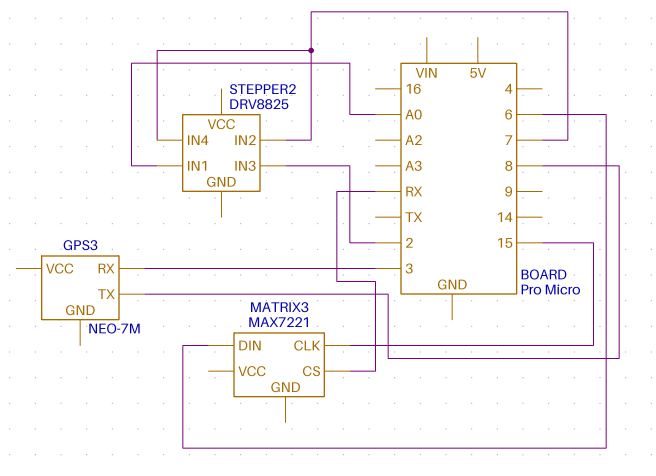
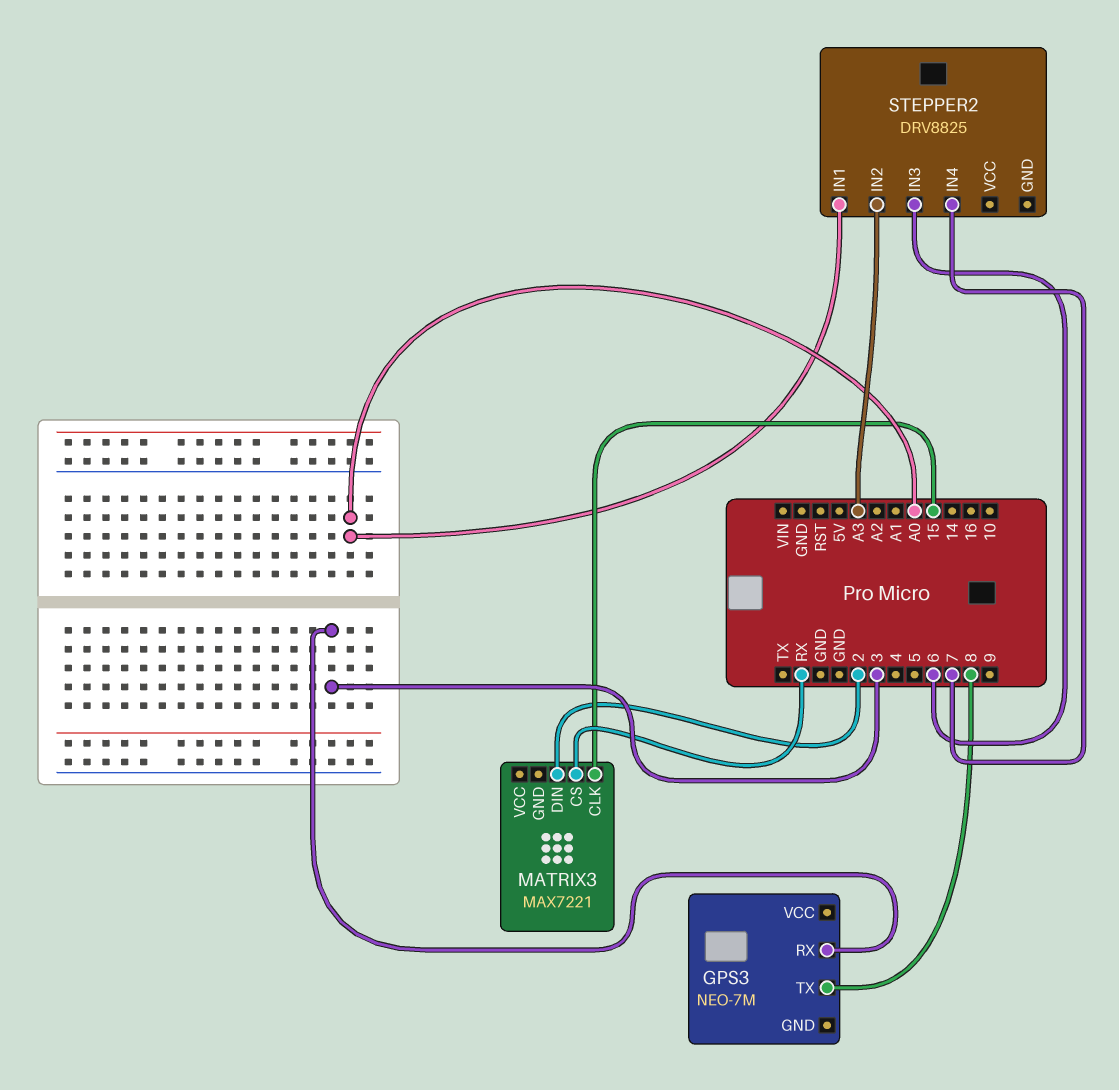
MATRIX3 pin DIN: 6 -> 2
STEPPER2 pin IN2: 7 -> A3
STEPPER2 pin IN3: 2 -> 6

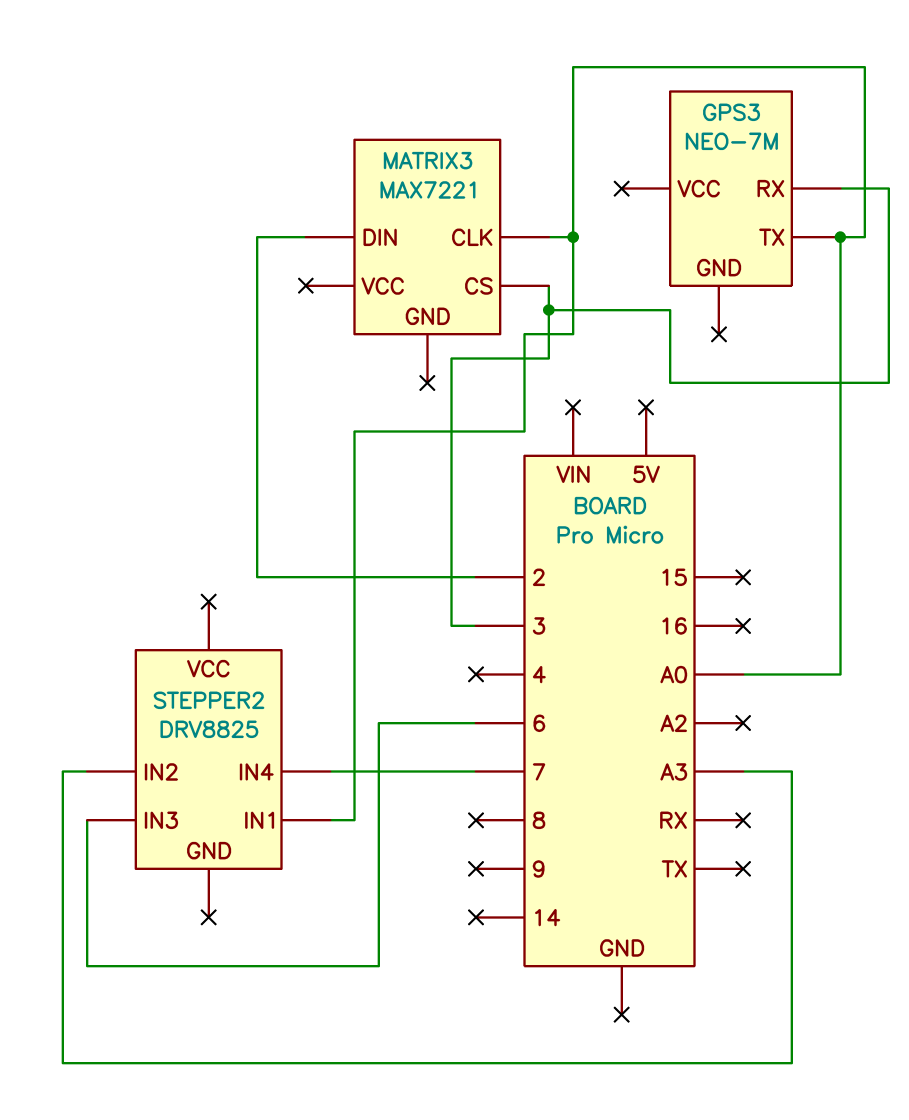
GPS3 pin TX: 8 -> A0
MATRIX3 pin CLK: 15 -> A0
MATRIX3 pin CS: RX -> 3

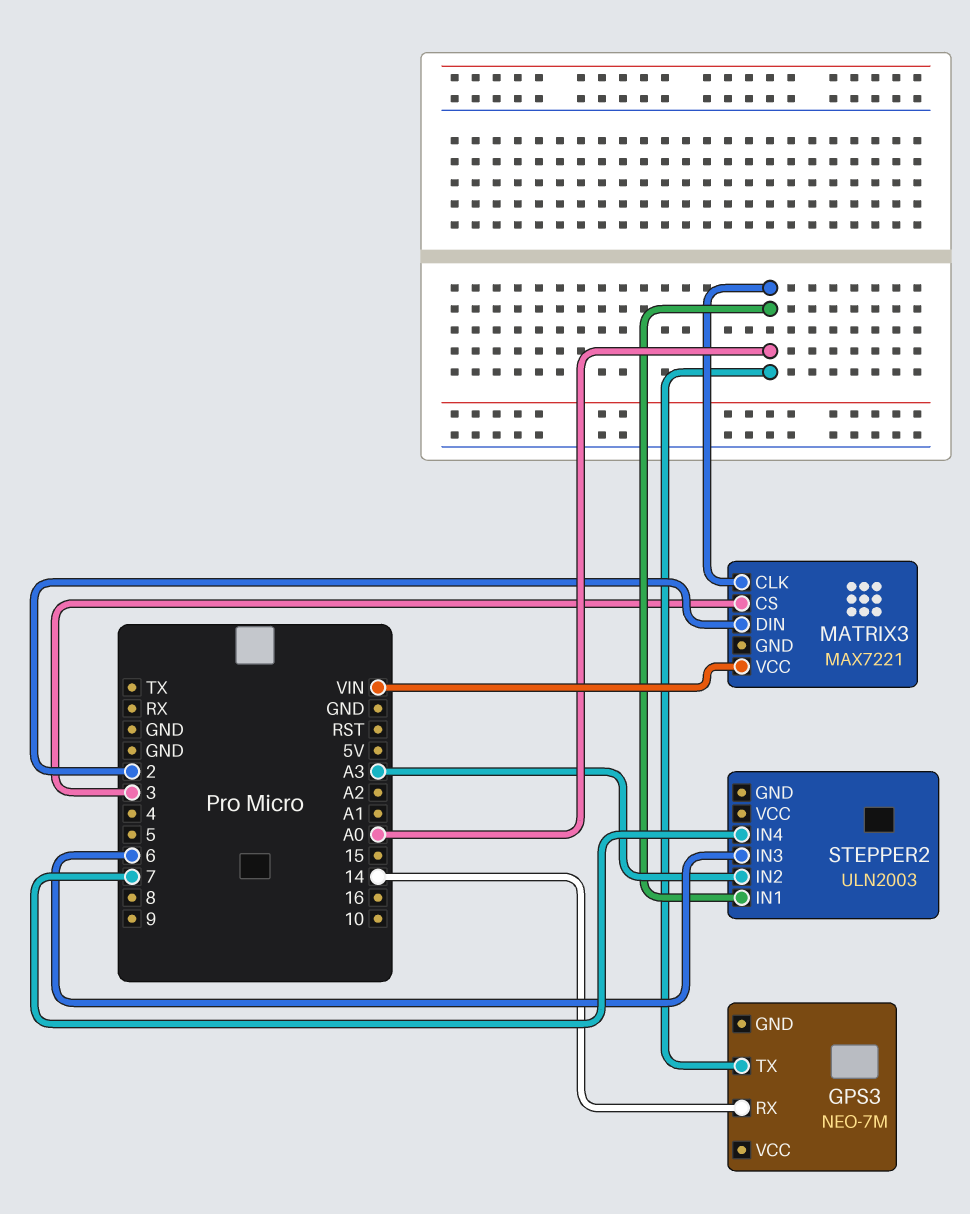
GPS3 pin RX: 3 -> 14
MATRIX3 pin VCC: none -> VIN
STEPPER2: DRV8825 -> ULN2003

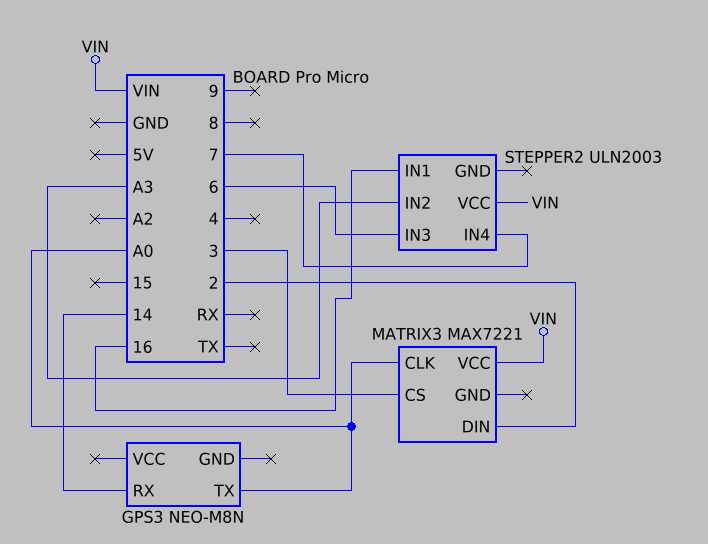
GPS3: NEO-7M -> NEO-M8N
STEPPER2 pin IN1: A0 -> 16
STEPPER2 pin VCC: none -> VIN

